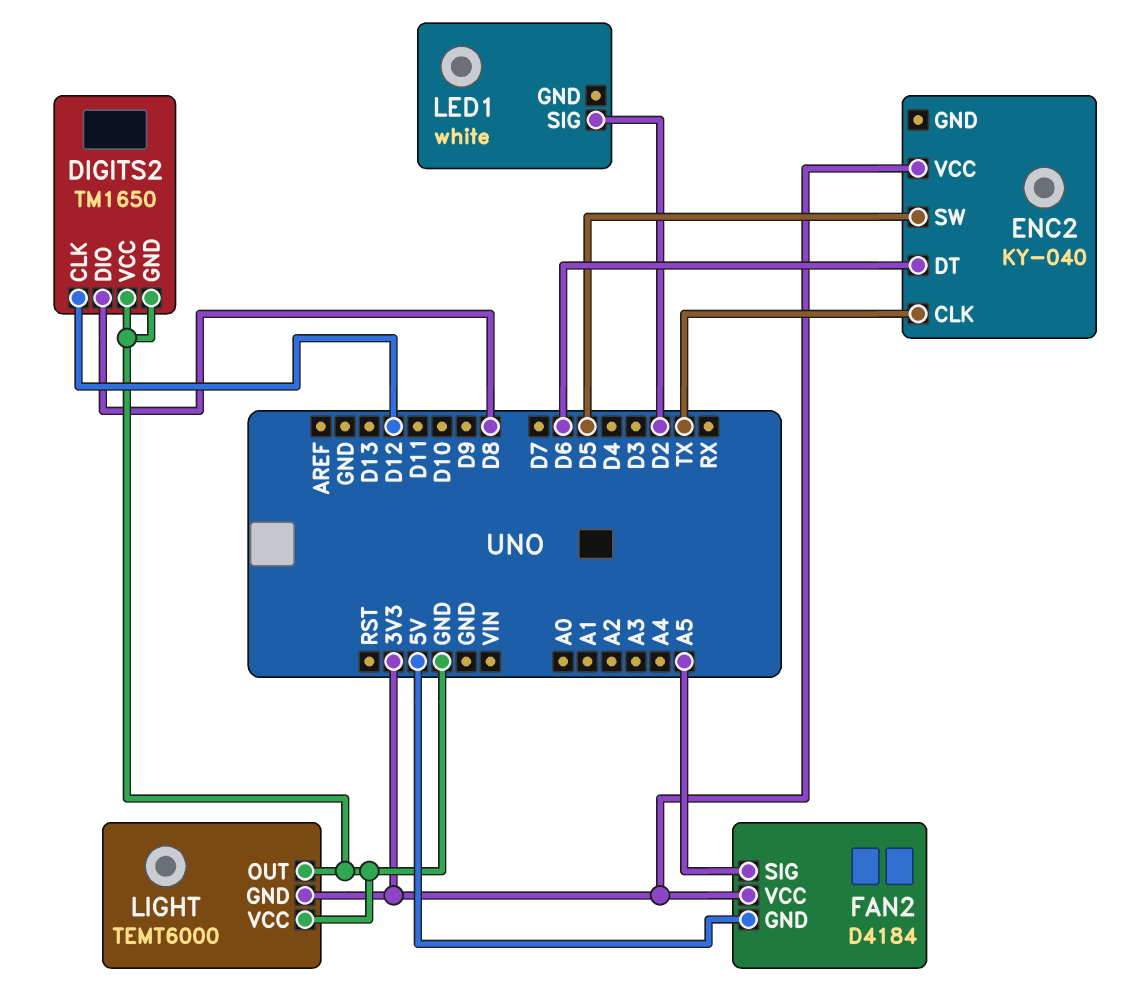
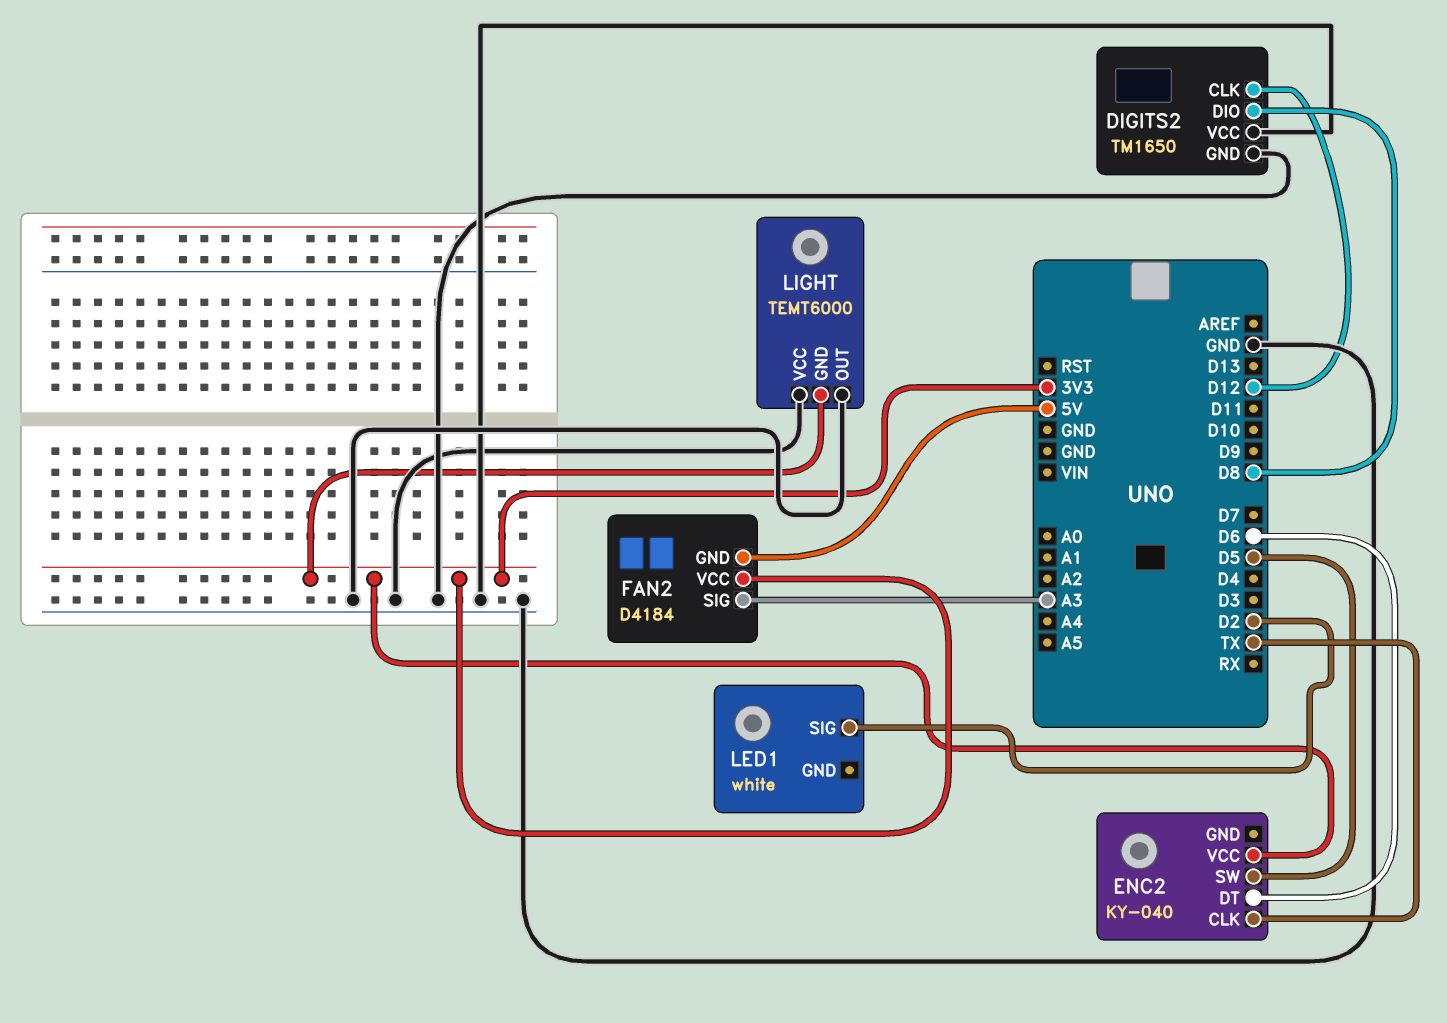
FAN2 pin SIG: A5 -> A3

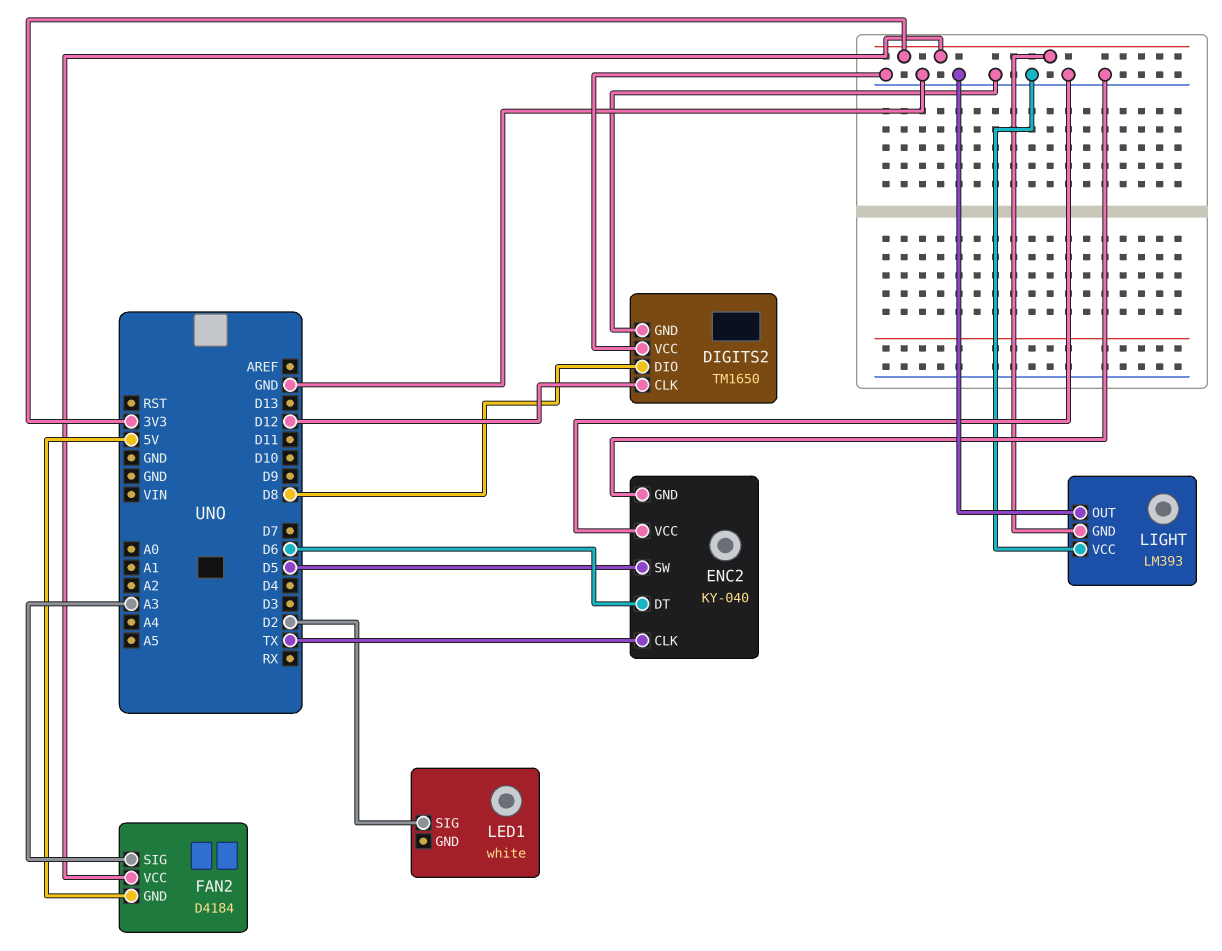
ENC2 pin GND: none -> GND
ENC2 pin VCC: 3V3 -> GND
LIGHT: TEMT6000 -> LM393

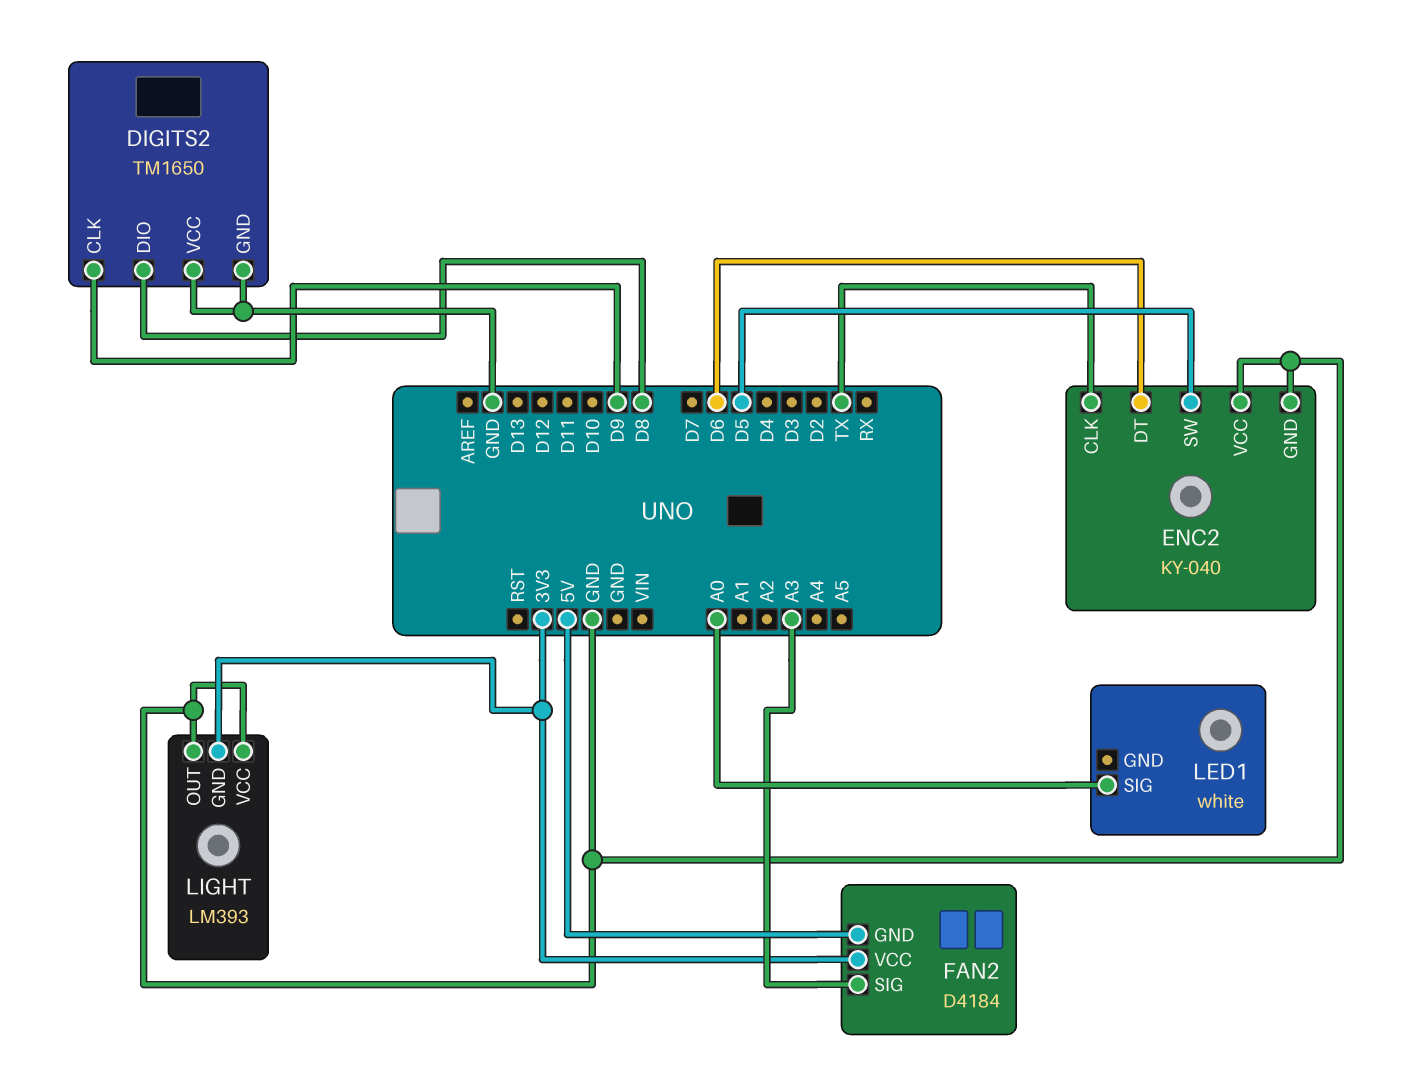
DIGITS2 pin CLK: D12 -> D9
LED1 pin SIG: D2 -> A0

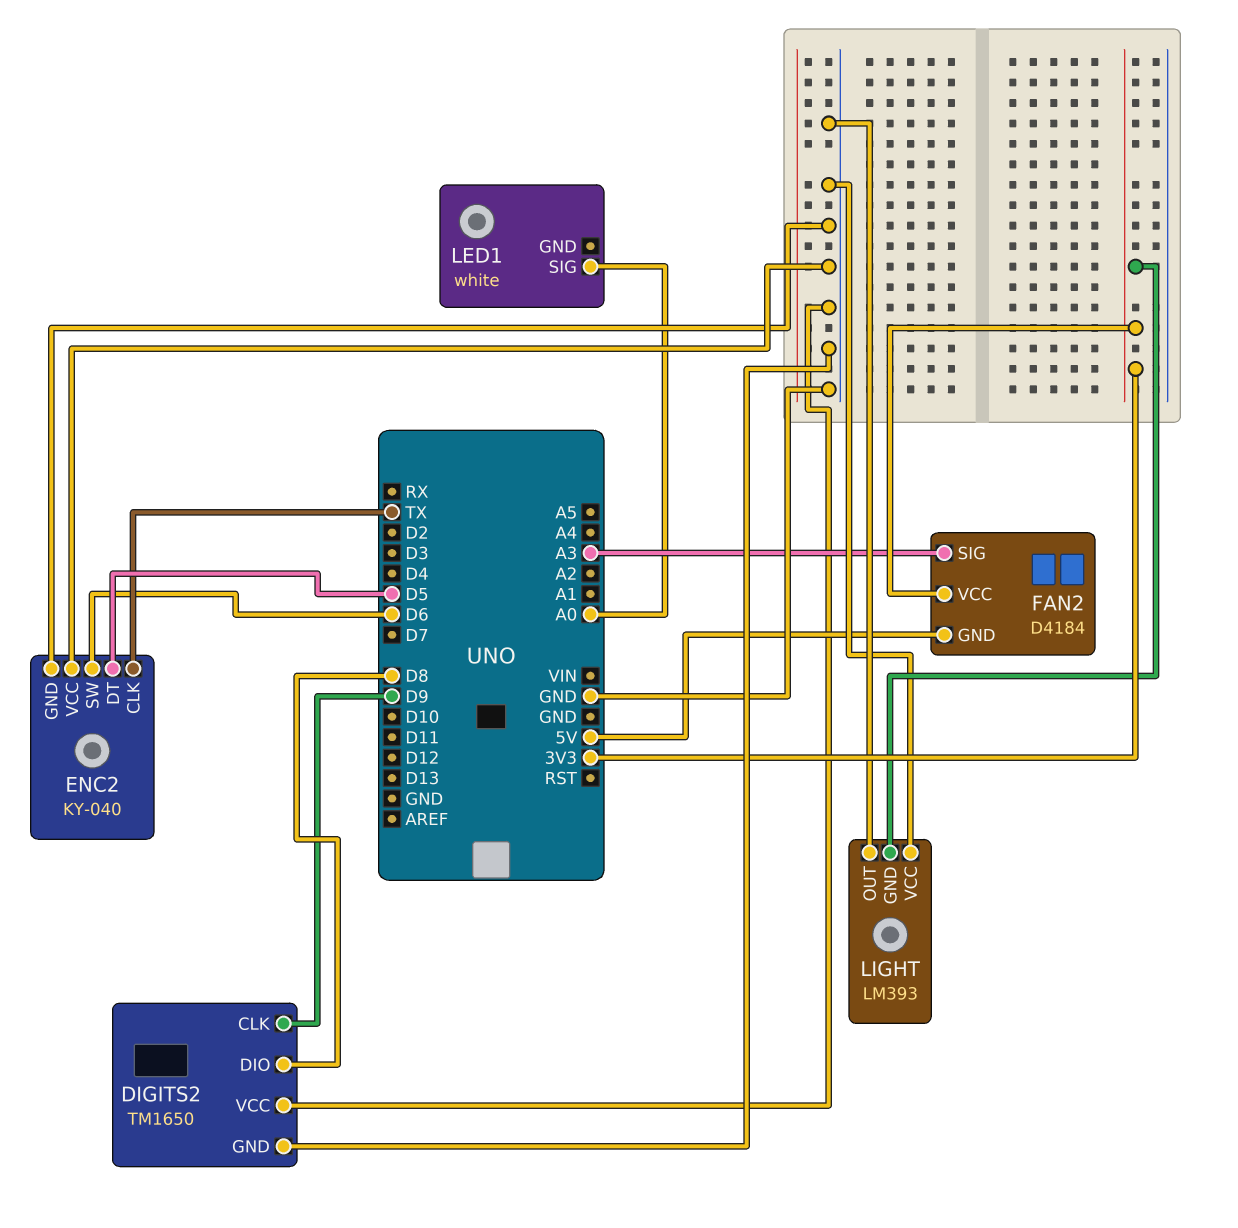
ENC2 pin DT: D6 -> D5
ENC2 pin SW: D5 -> D6

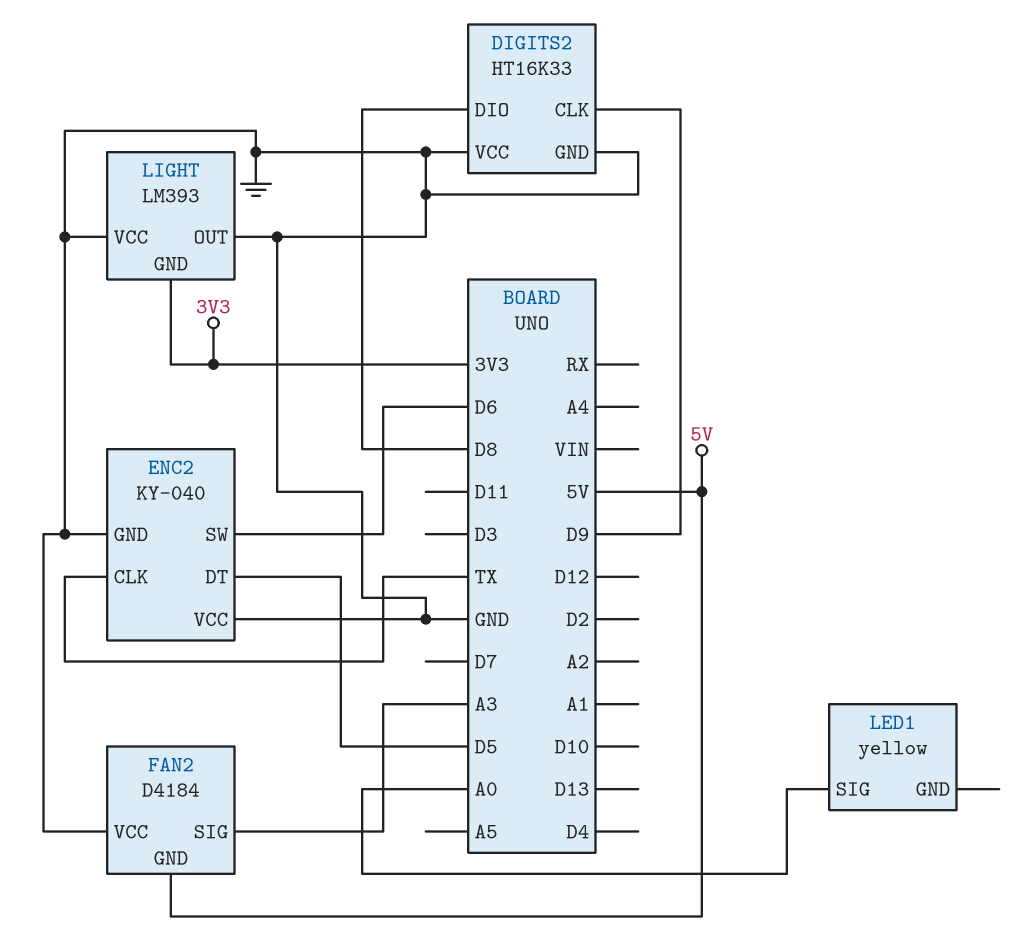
DIGITS2: TM1650 -> HT16K33
FAN2 pin VCC: 3V3 -> GND
LED1: white -> yellow

